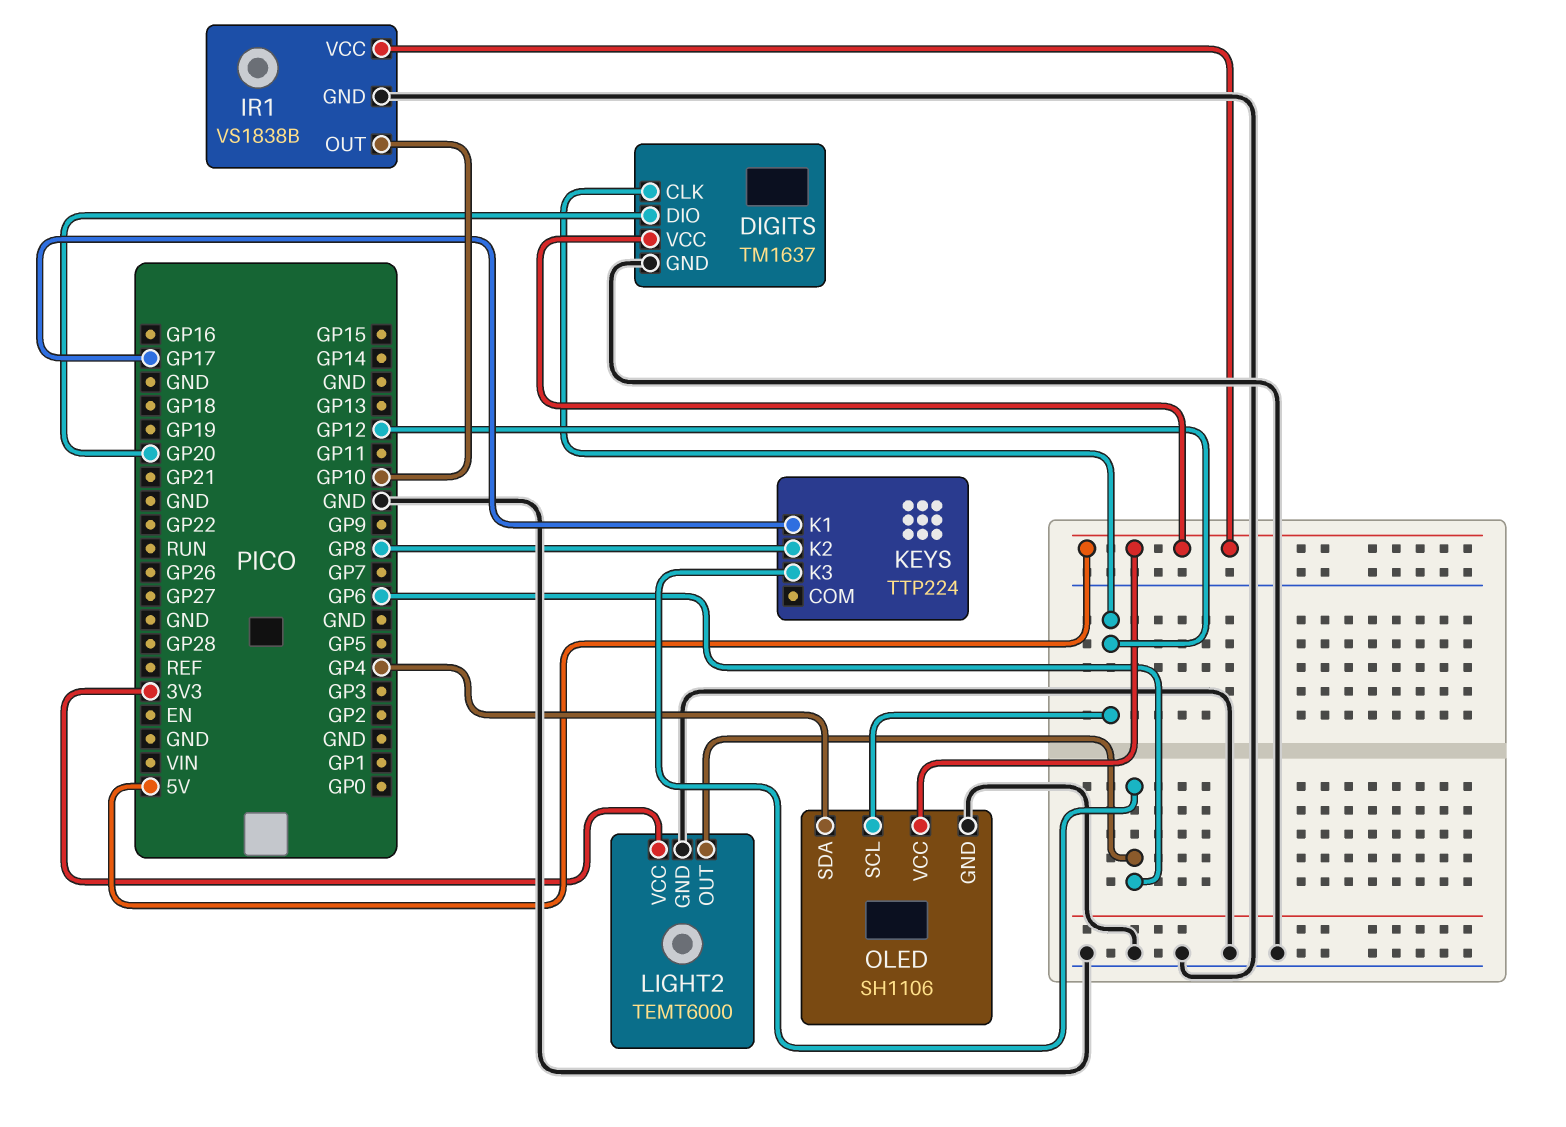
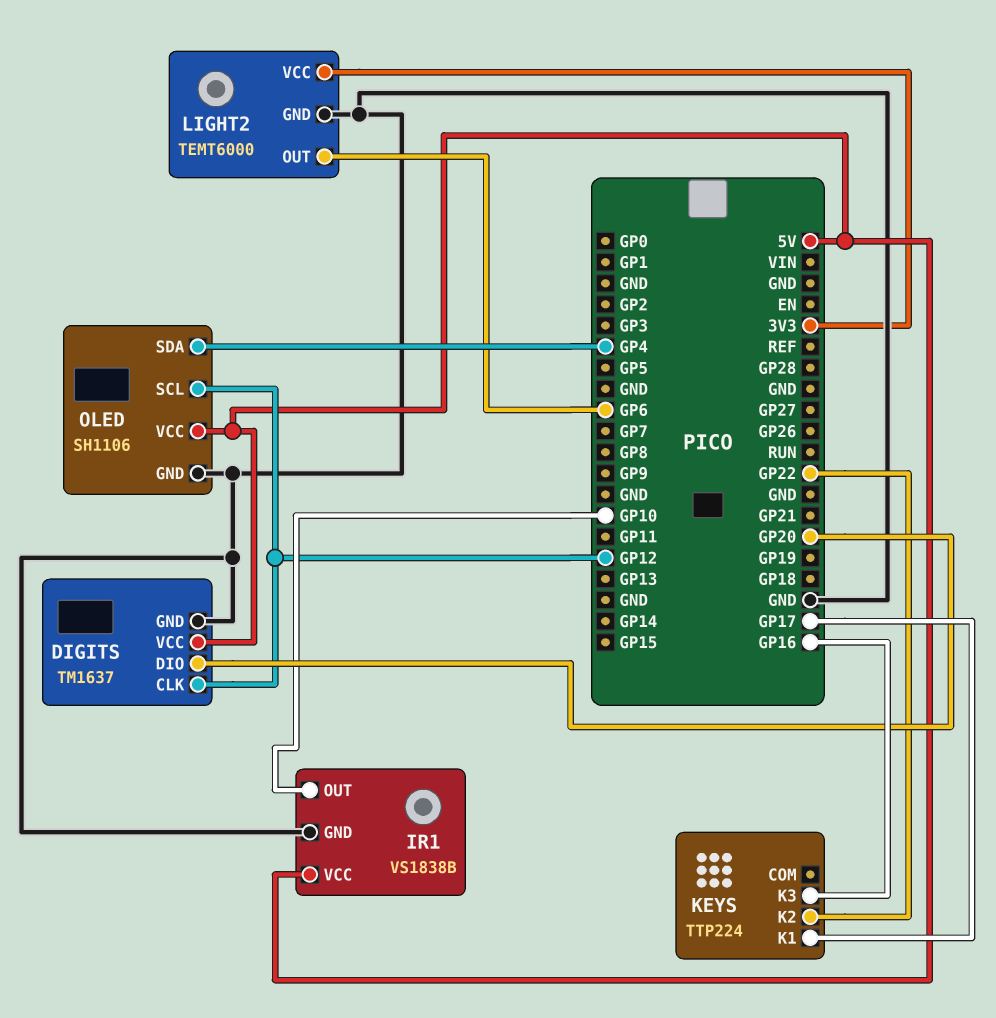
KEYS pin K2: GP8 -> GP22
KEYS pin K3: GP6 -> GP16

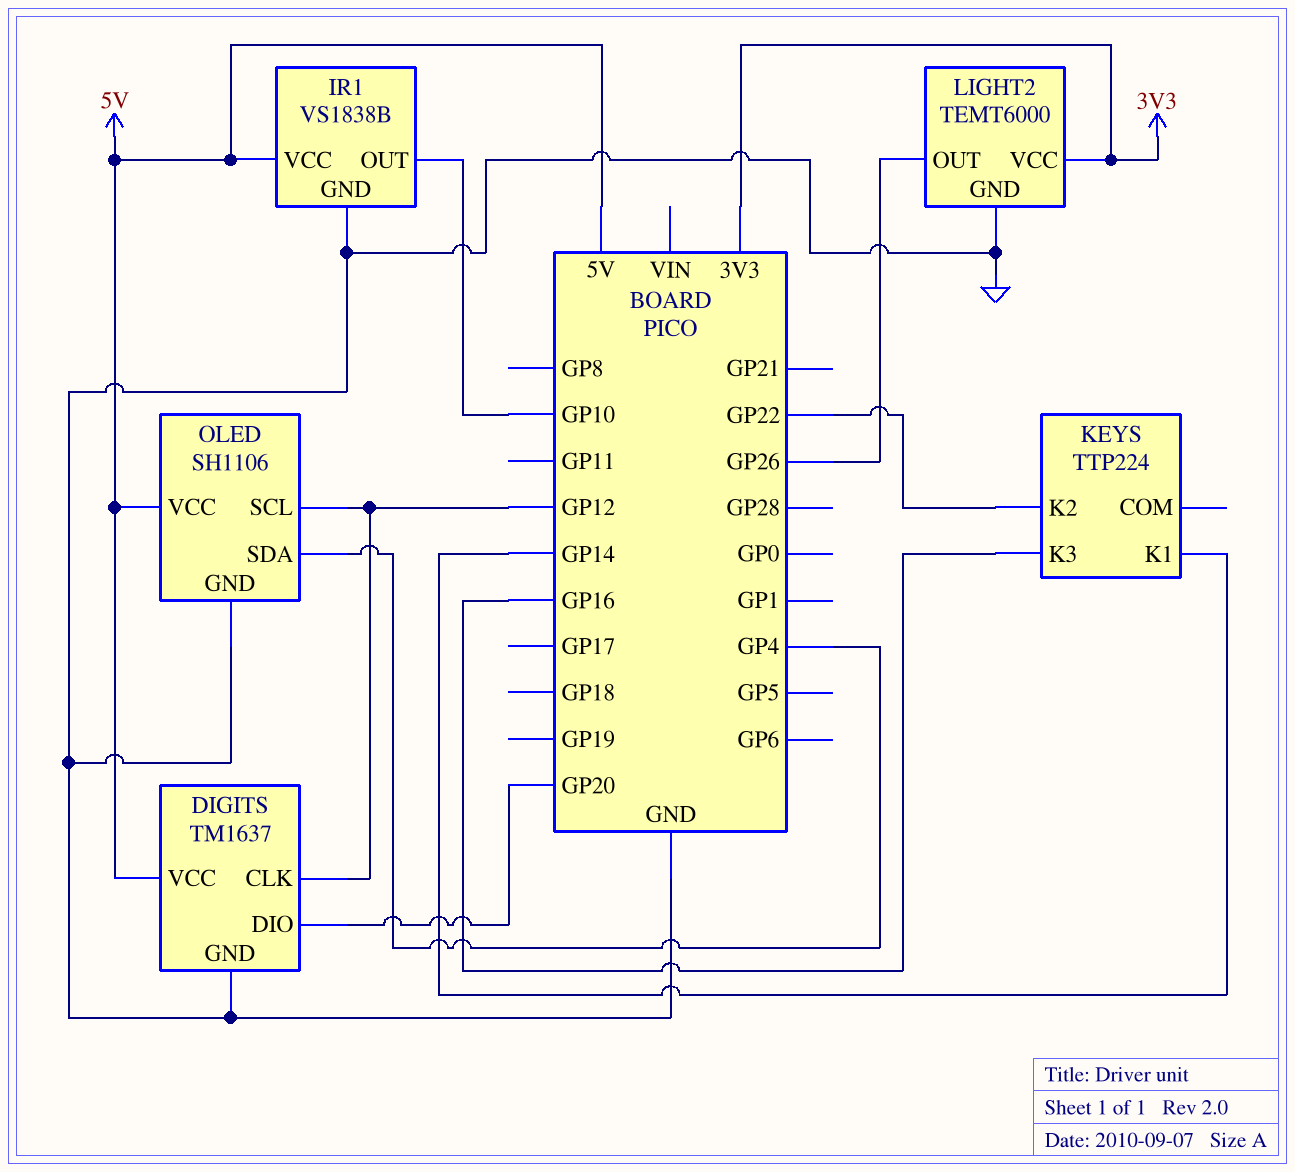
KEYS pin K1: GP17 -> GP14
LIGHT2 pin OUT: GP6 -> GP26

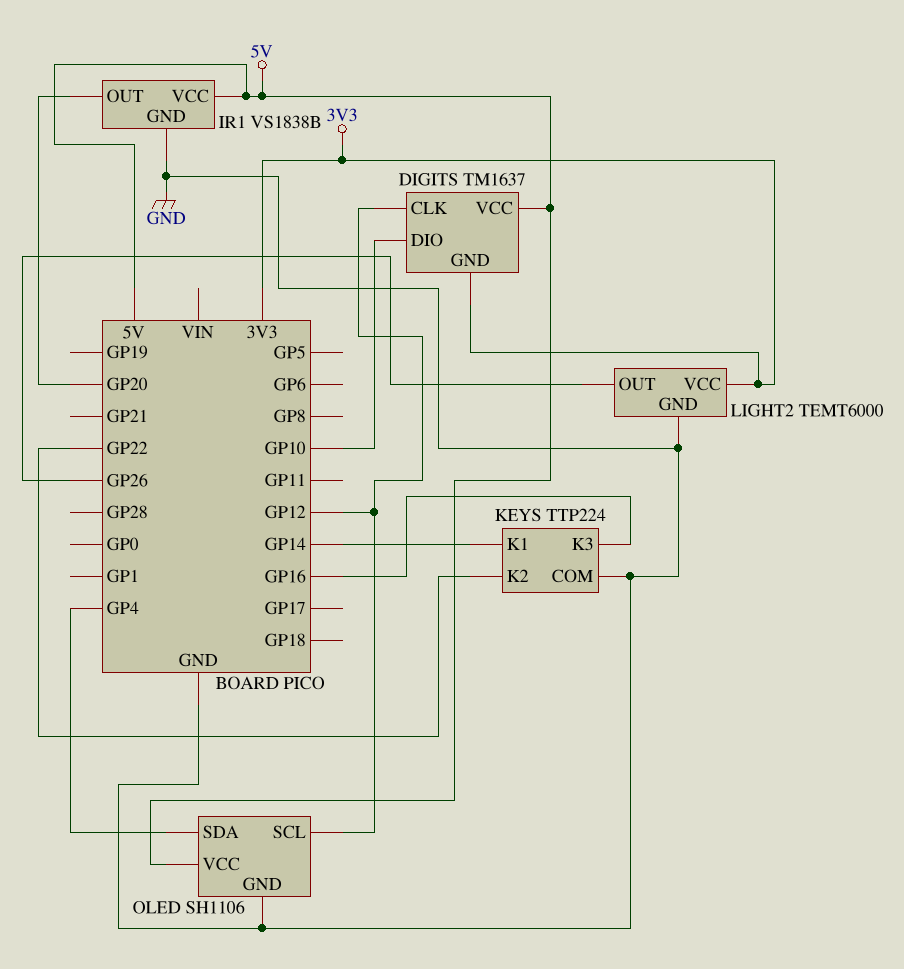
DIGITS pin DIO: GP20 -> GP10
DIGITS pin GND: GND -> 3V3
IR1 pin OUT: GP10 -> GP20
KEYS pin COM: none -> GND

